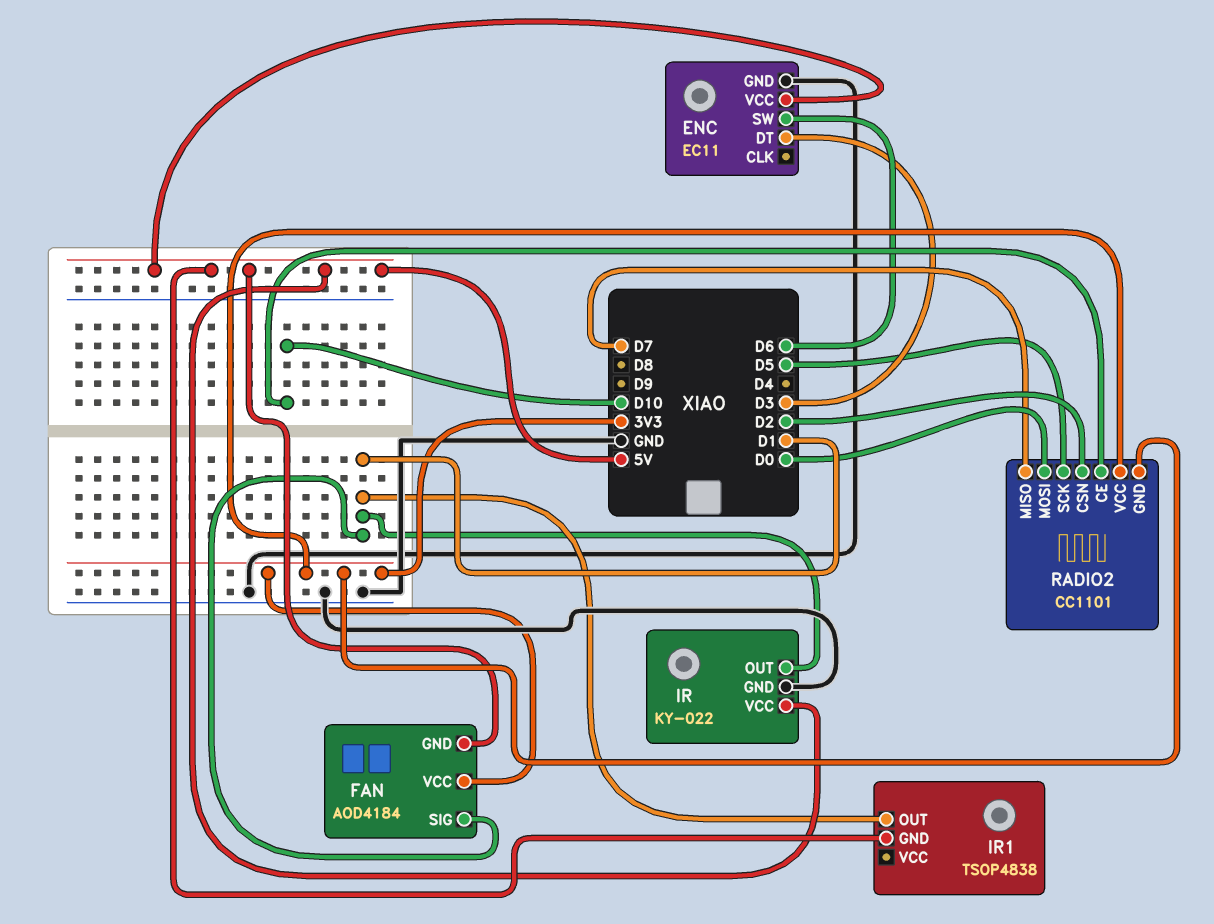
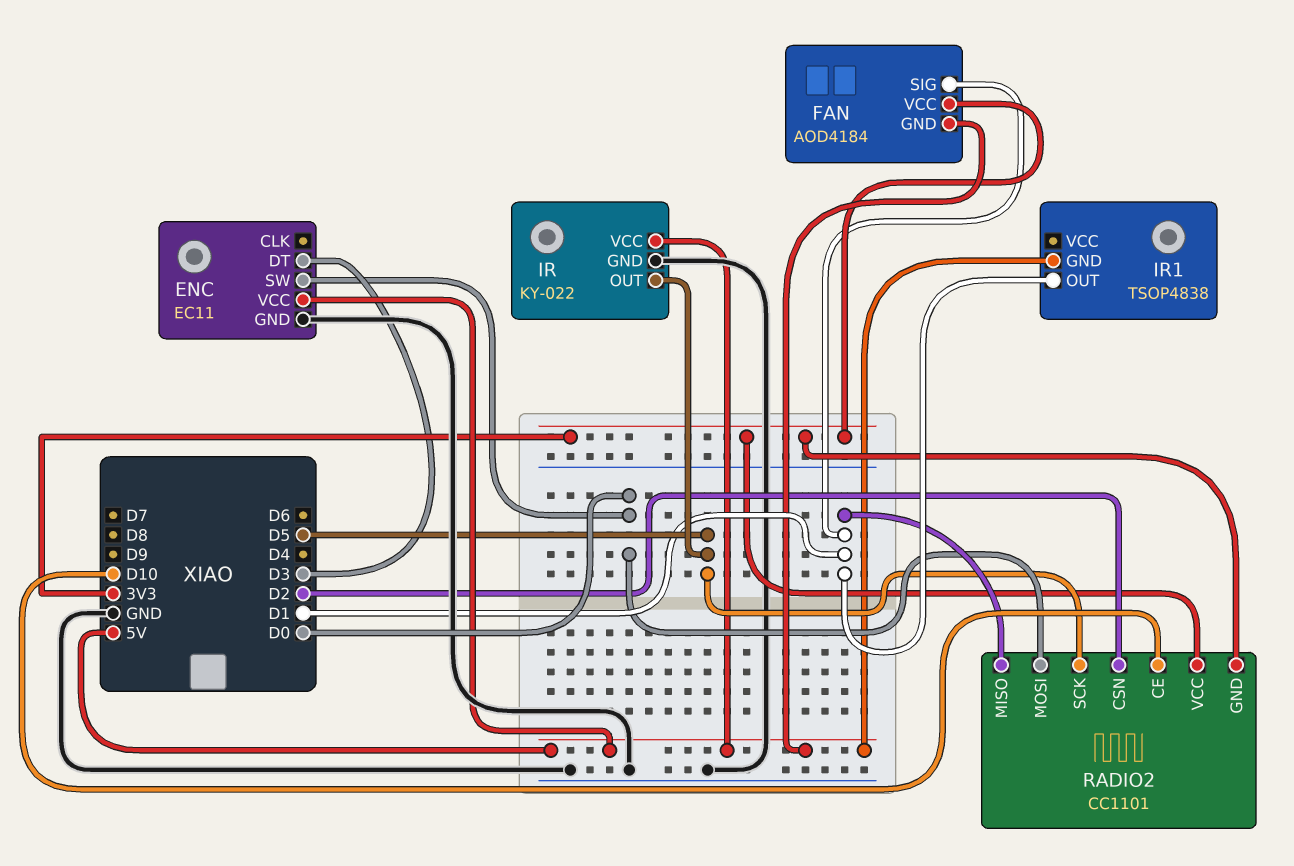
ENC pin SW: D6 -> D0
IR pin OUT: D1 -> D5
RADIO2 pin MISO: D7 -> D1

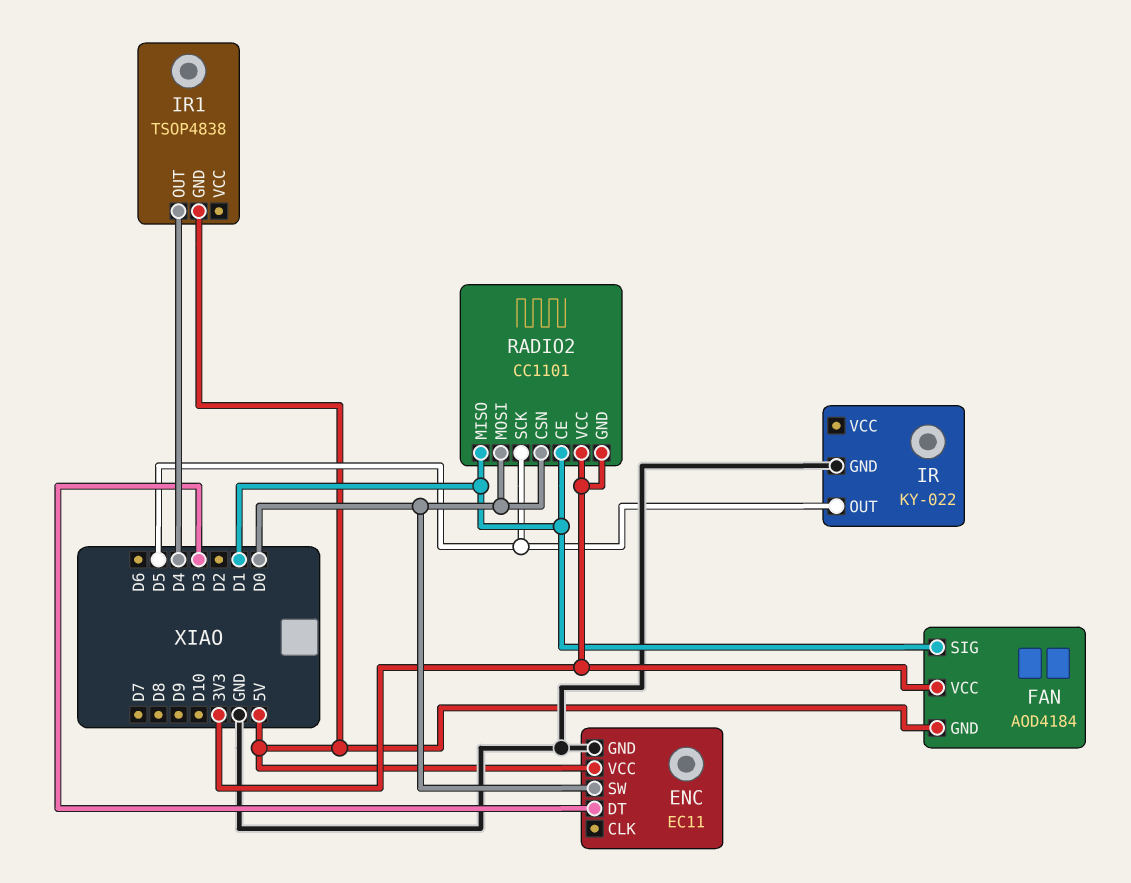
IR pin VCC: 5V -> none
IR1 pin OUT: D1 -> D4
RADIO2 pin CE: D10 -> D1
RADIO2 pin CSN: D2 -> D0

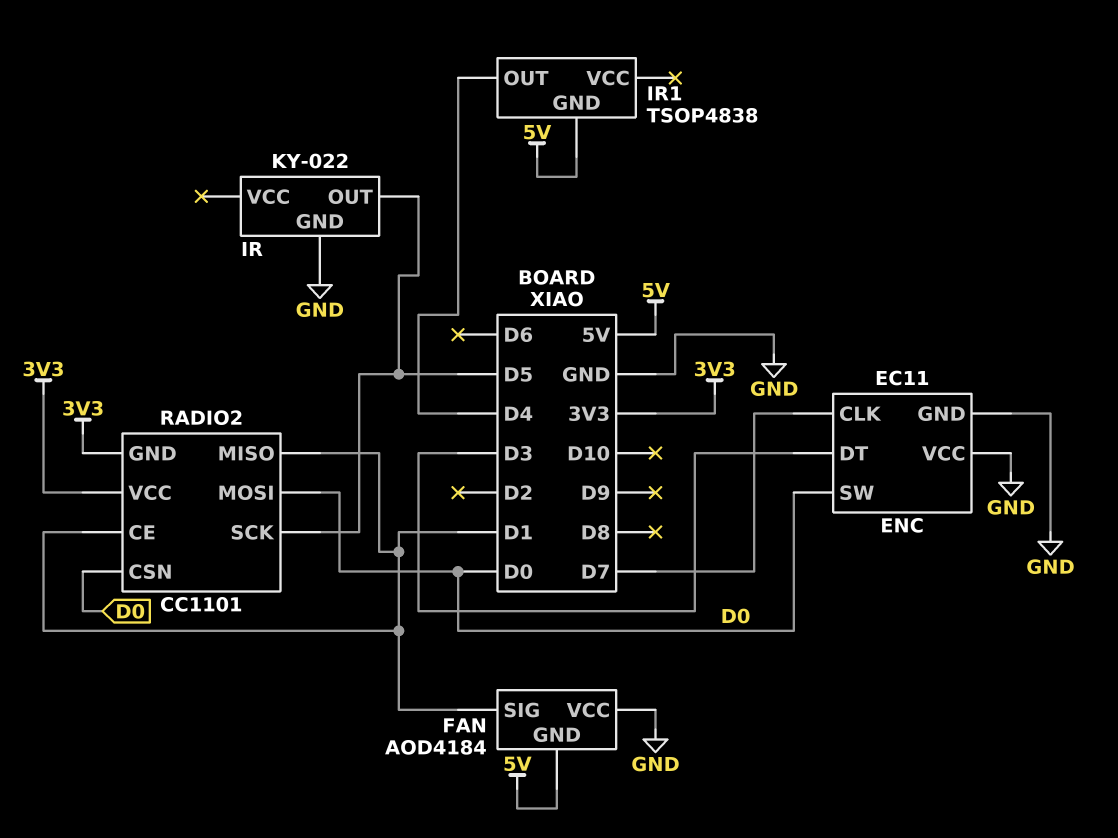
ENC pin CLK: none -> D7
ENC pin VCC: 5V -> GND
FAN pin VCC: 3V3 -> GND

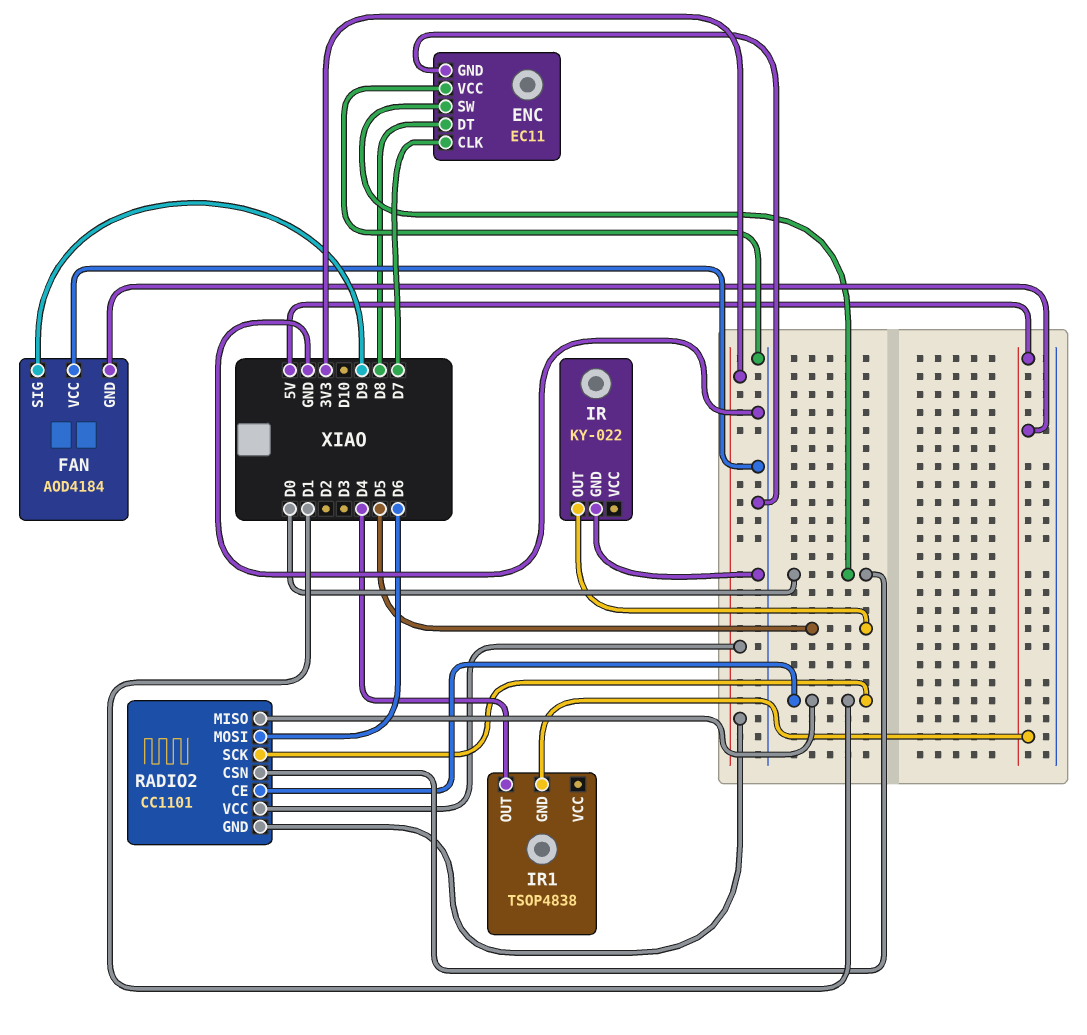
ENC pin DT: D3 -> D8
FAN pin SIG: D1 -> D9
RADIO2 pin MOSI: D0 -> D6
RADIO2 pin SCK: D5 -> D1

